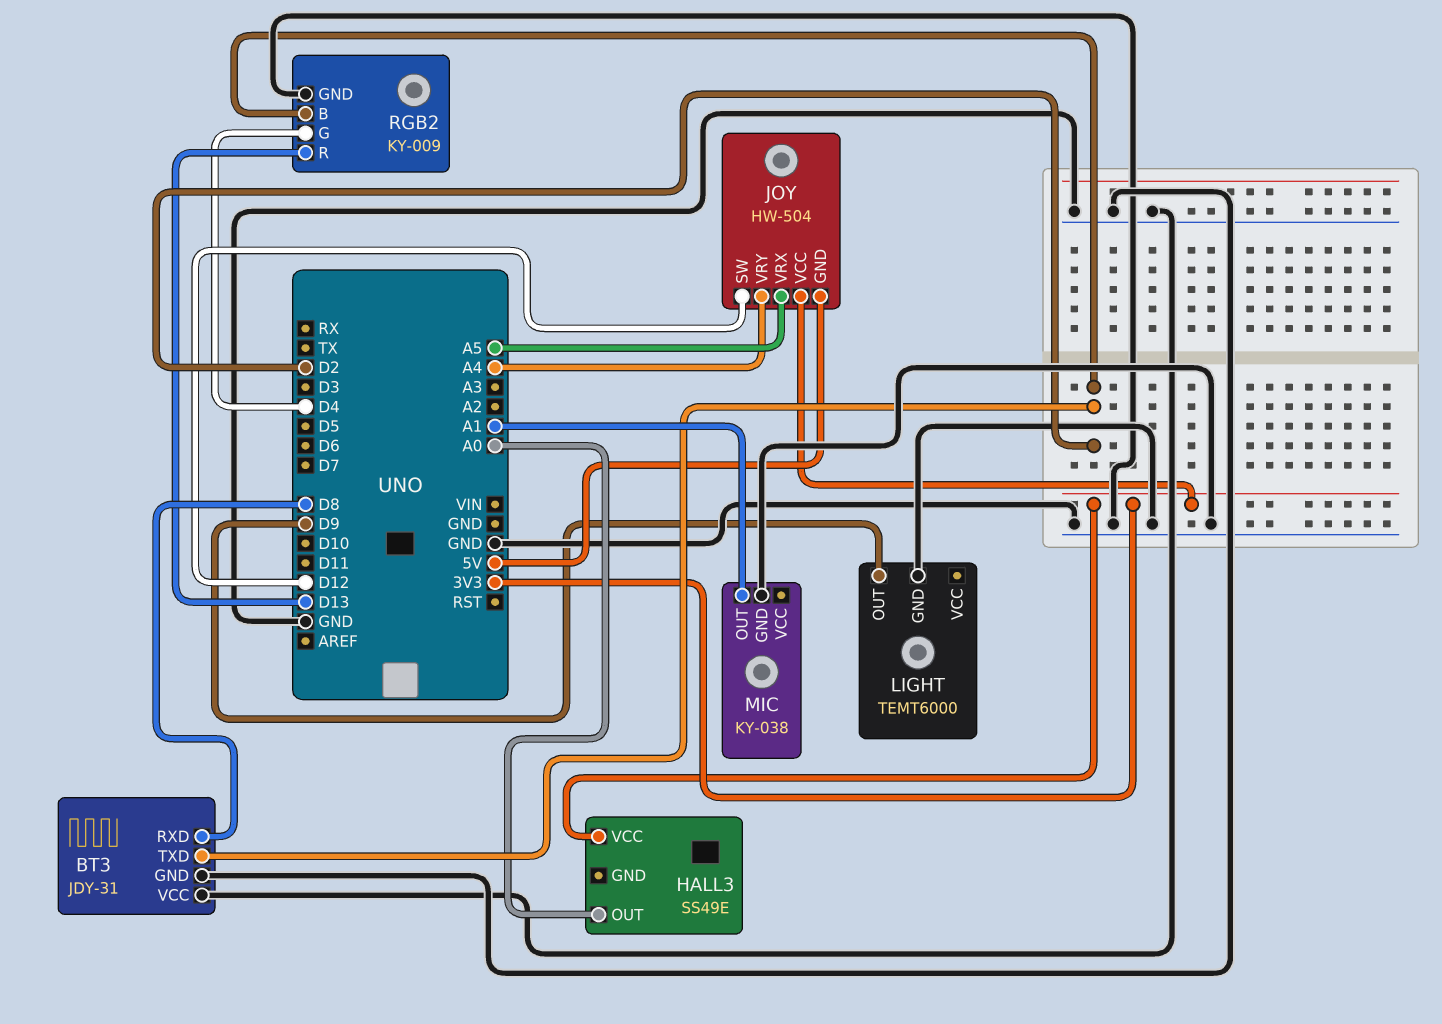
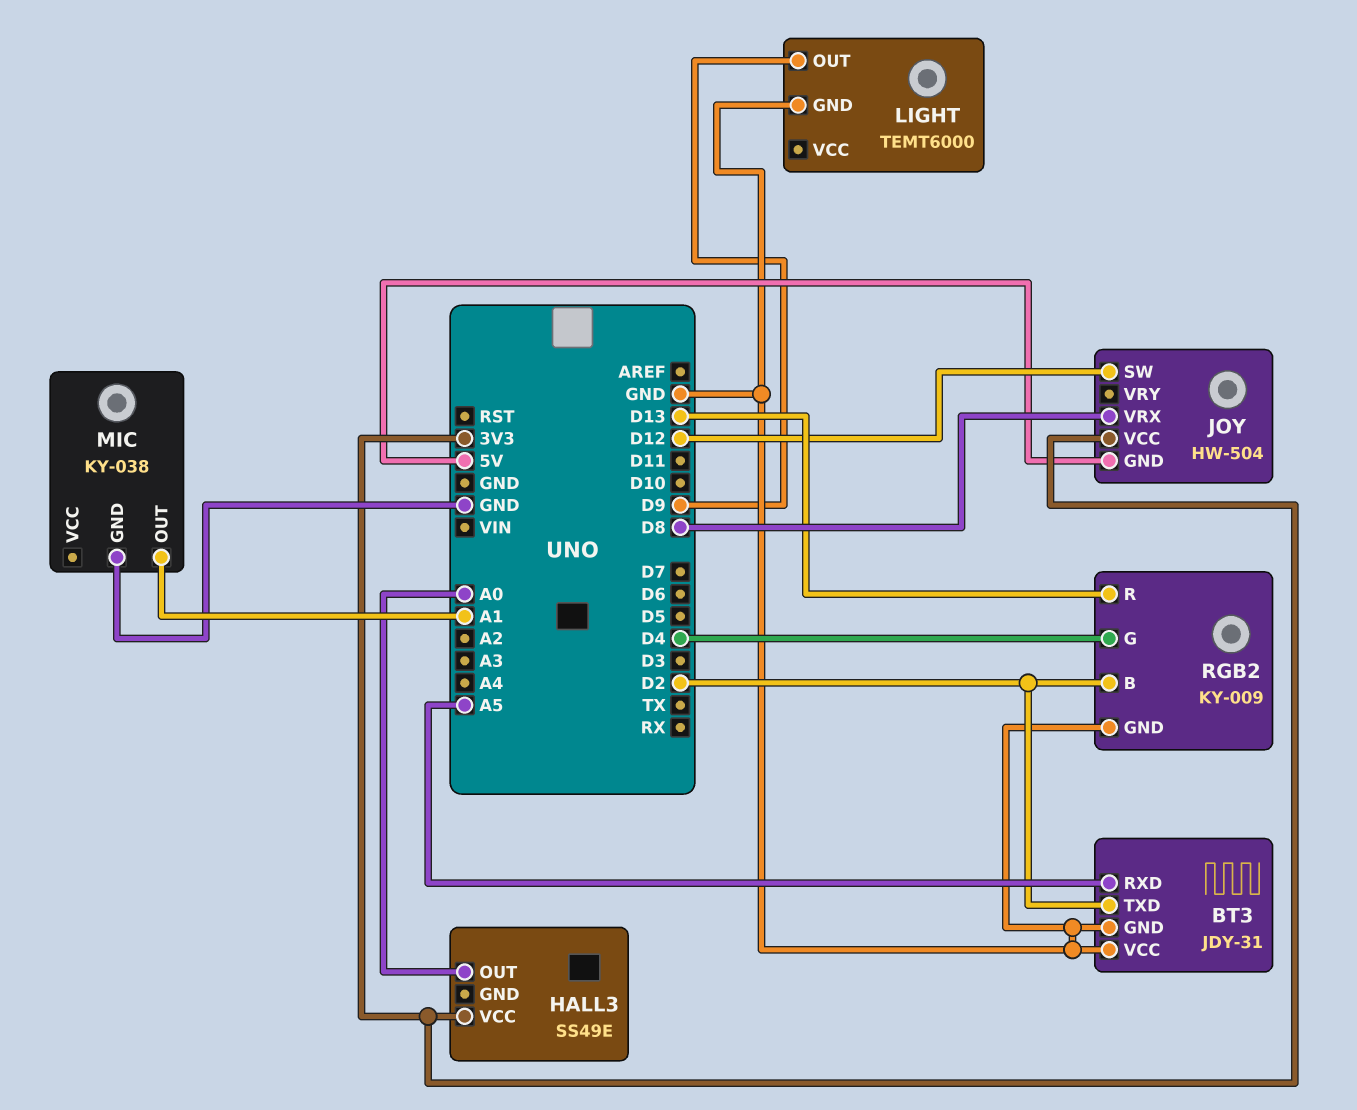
BT3 pin RXD: D8 -> A5
JOY pin VRX: A5 -> D8
JOY pin VRY: A4 -> none

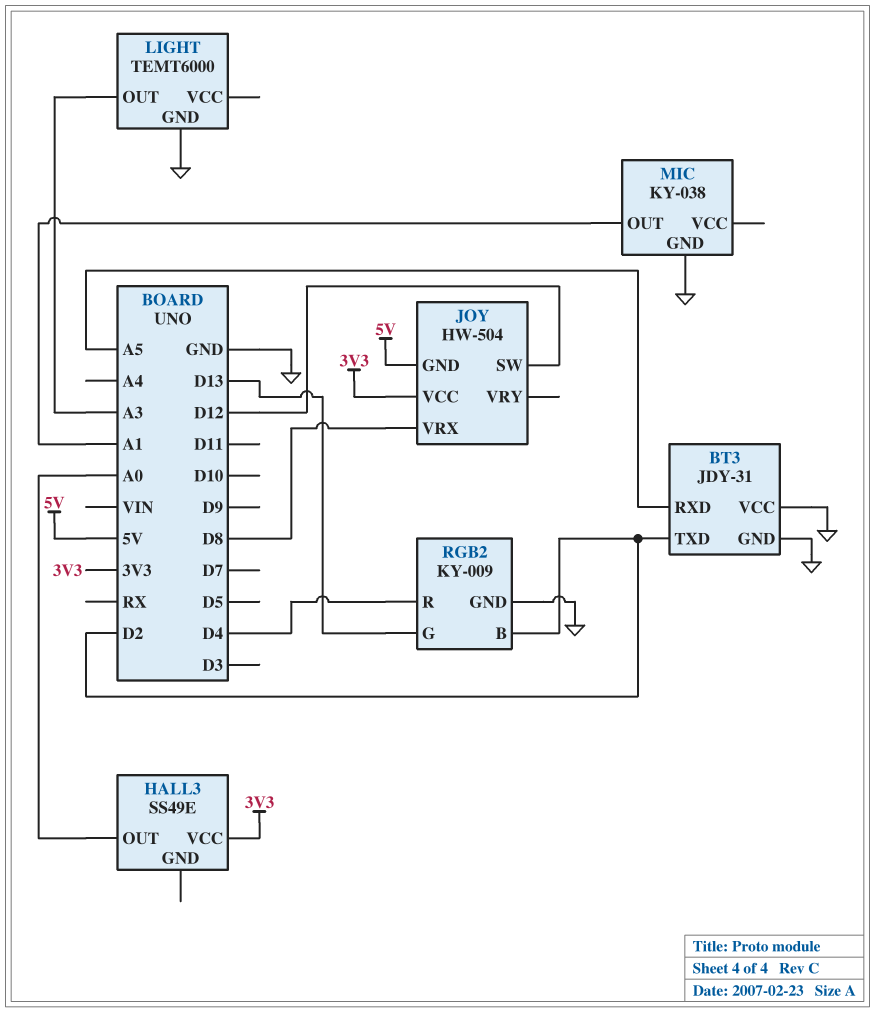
LIGHT pin OUT: D9 -> A3
RGB2 pin G: D4 -> D13
RGB2 pin R: D13 -> D4

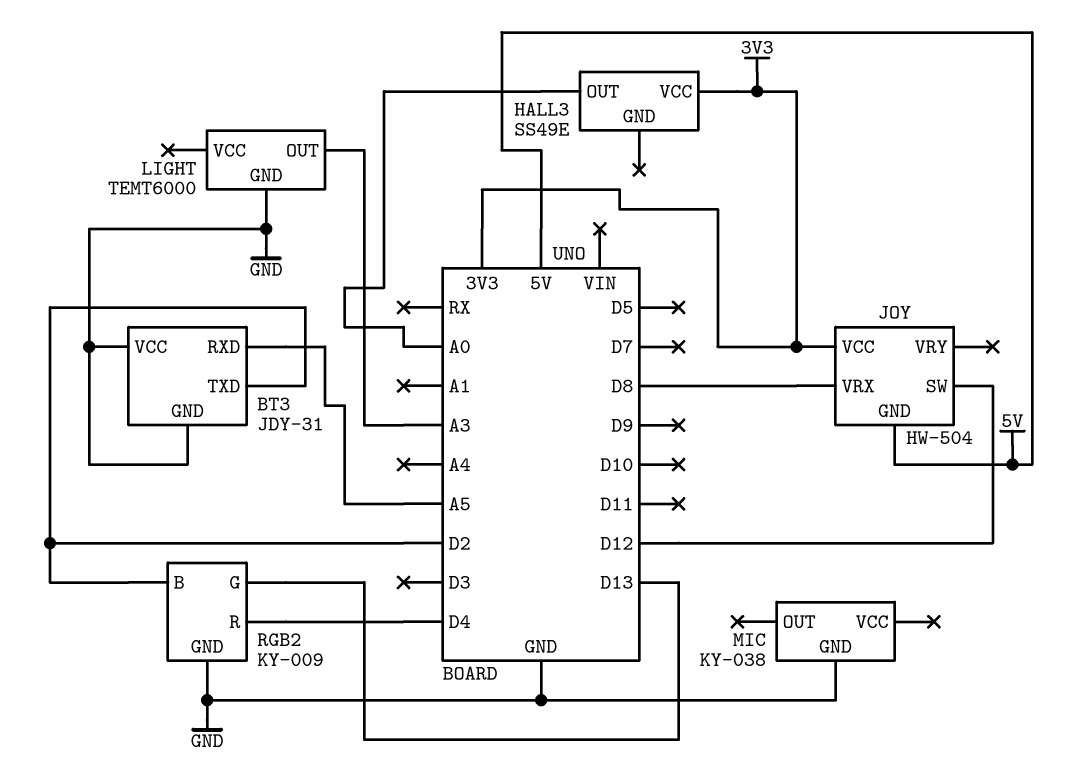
MIC pin OUT: A1 -> none

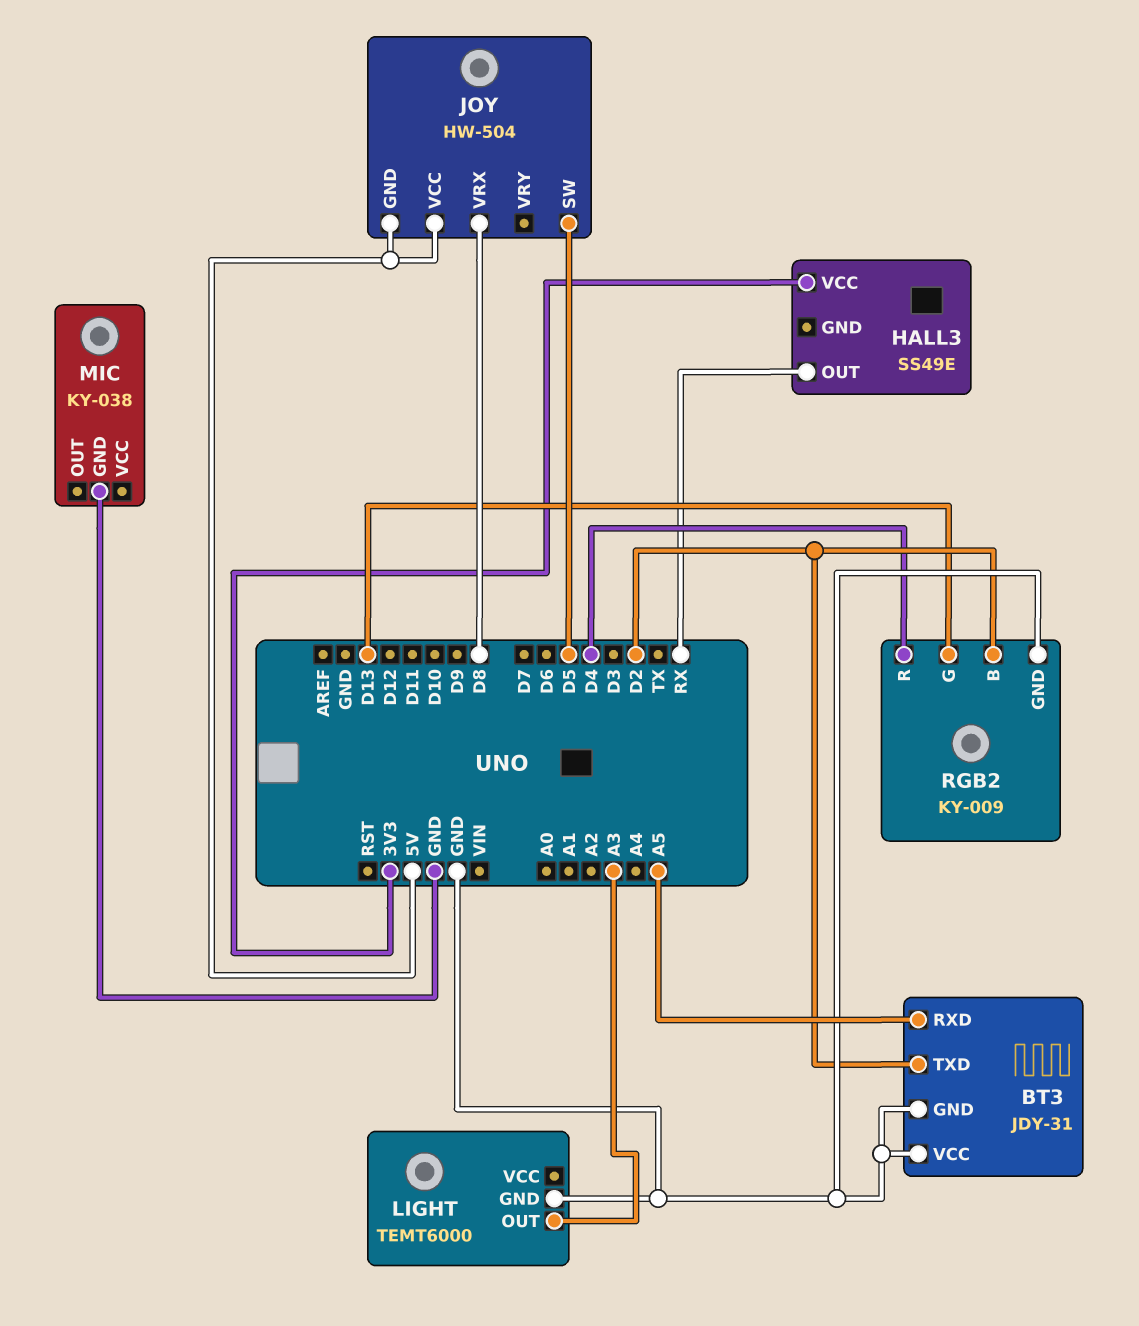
HALL3 pin OUT: A0 -> RX
JOY pin SW: D12 -> D5
JOY pin VCC: 3V3 -> 5V

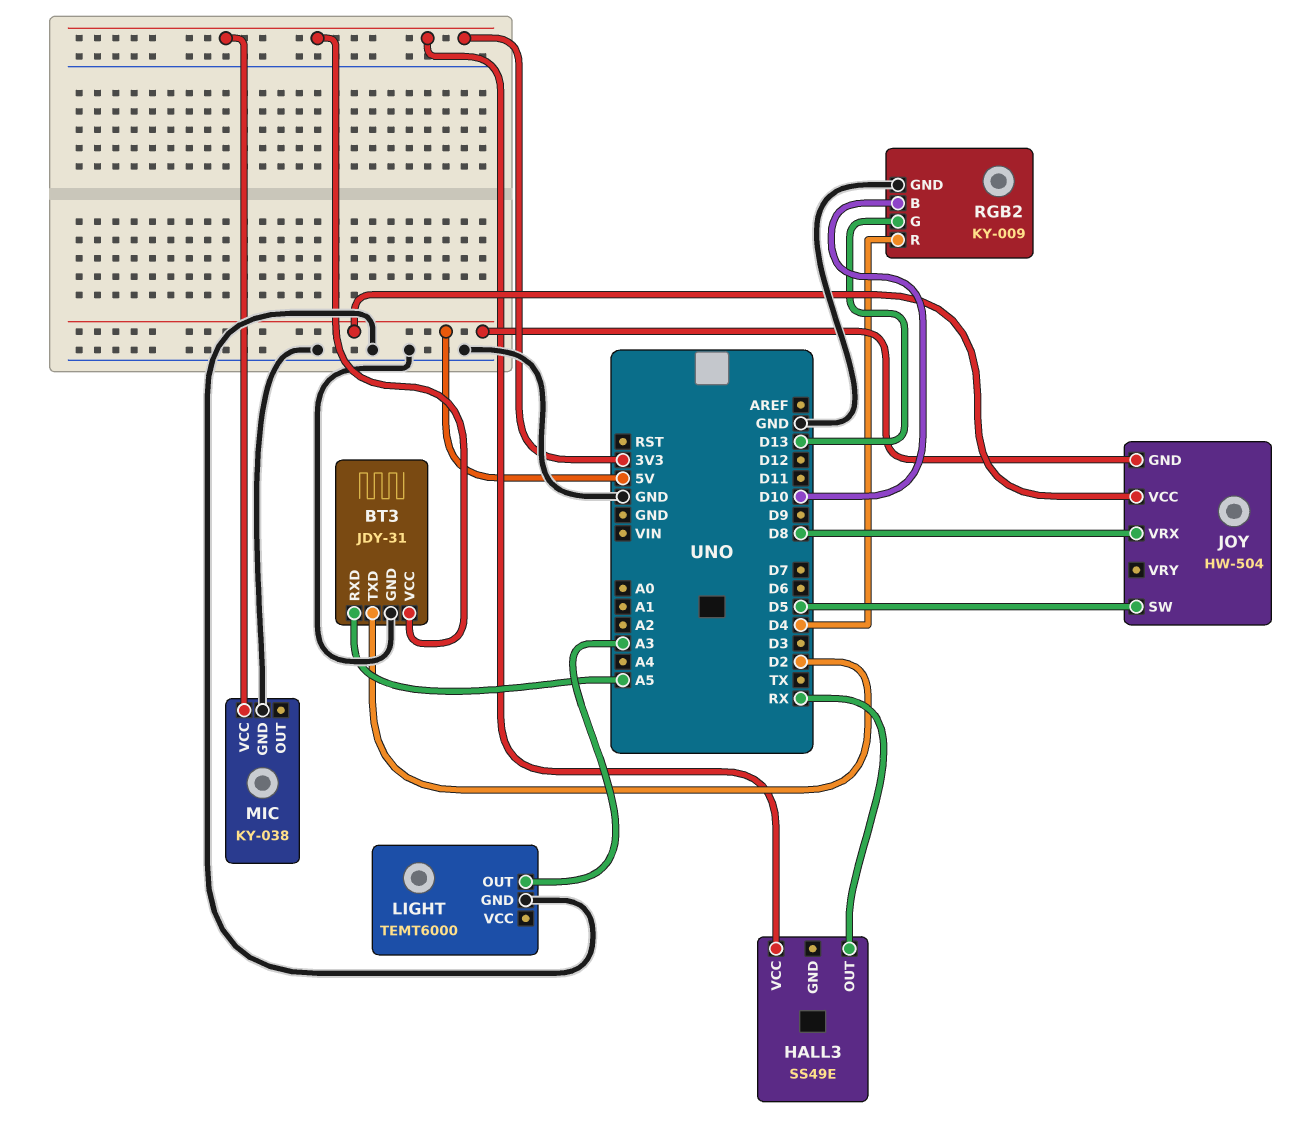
BT3 pin VCC: GND -> 3V3
MIC pin VCC: none -> 3V3
RGB2 pin B: D2 -> D10

